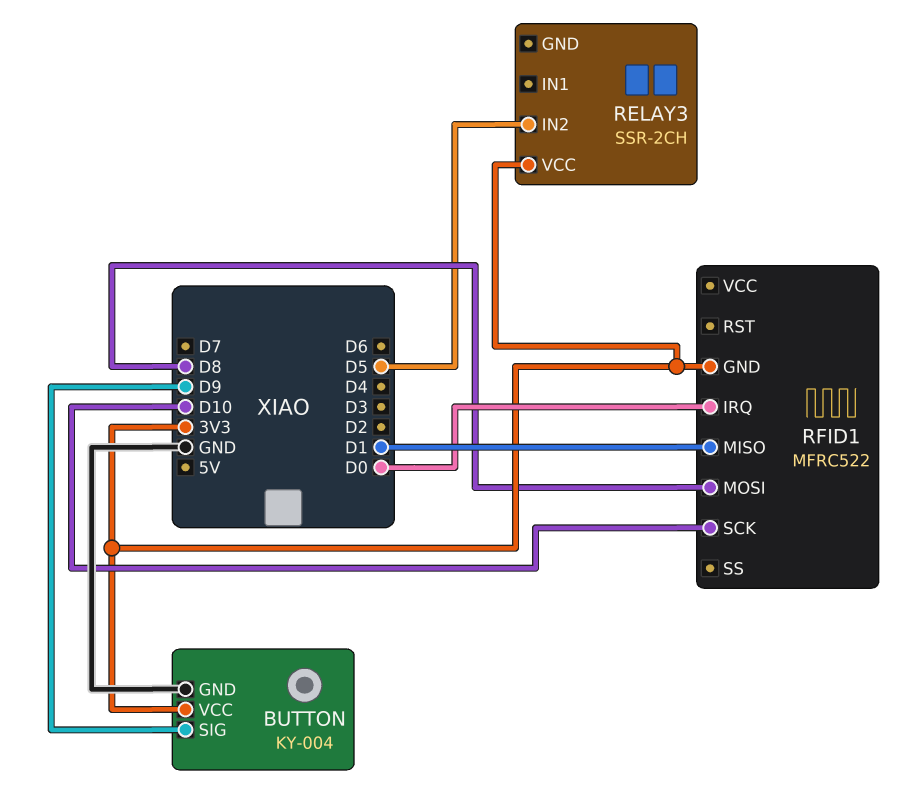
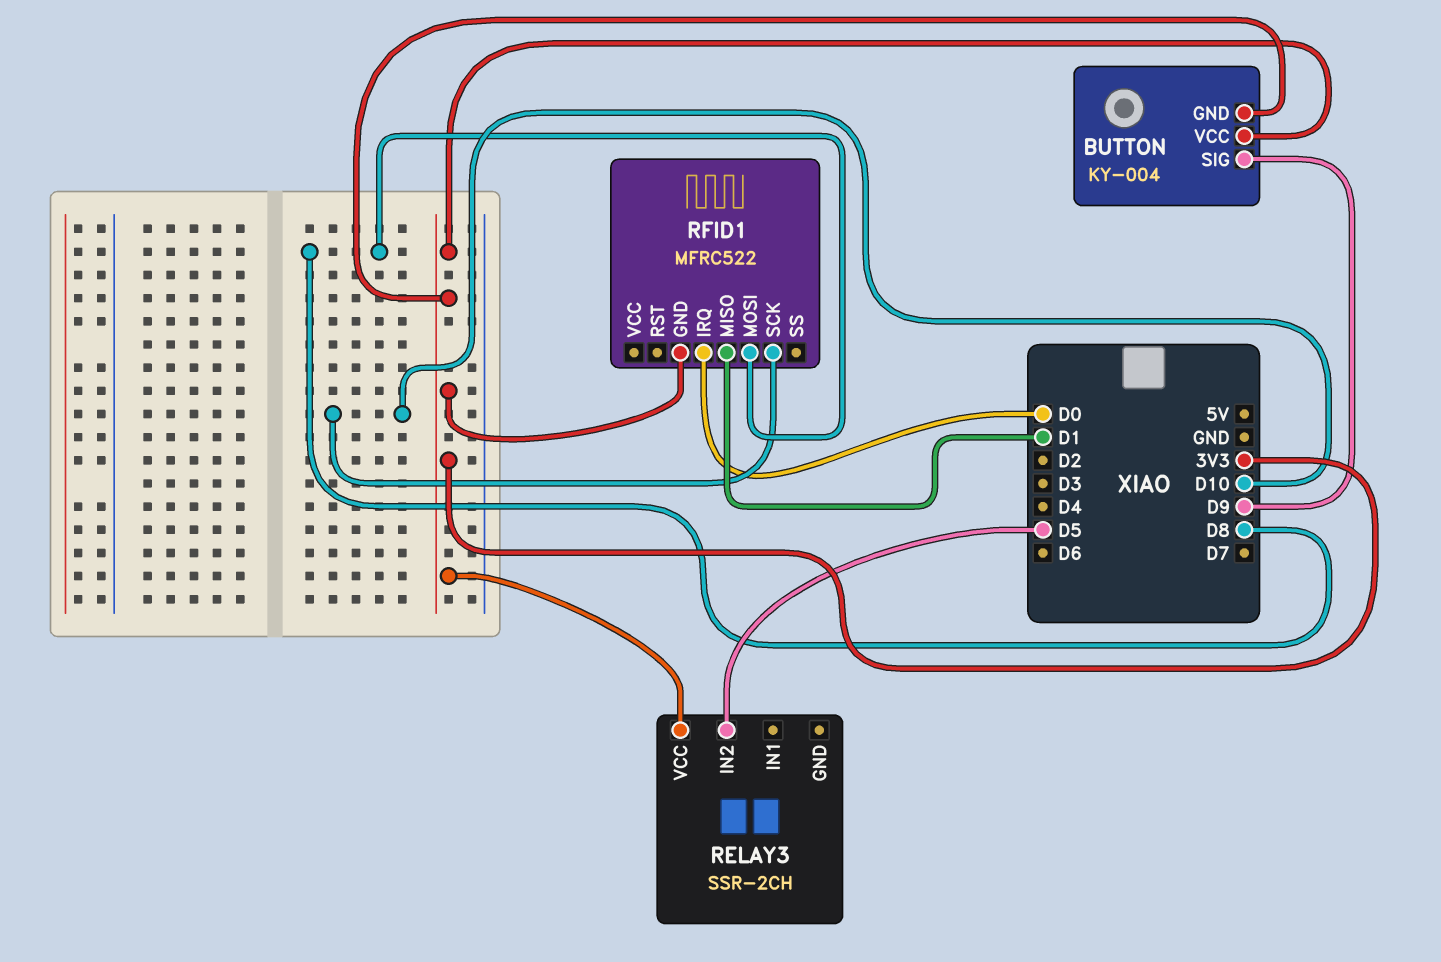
BUTTON pin GND: GND -> 3V3

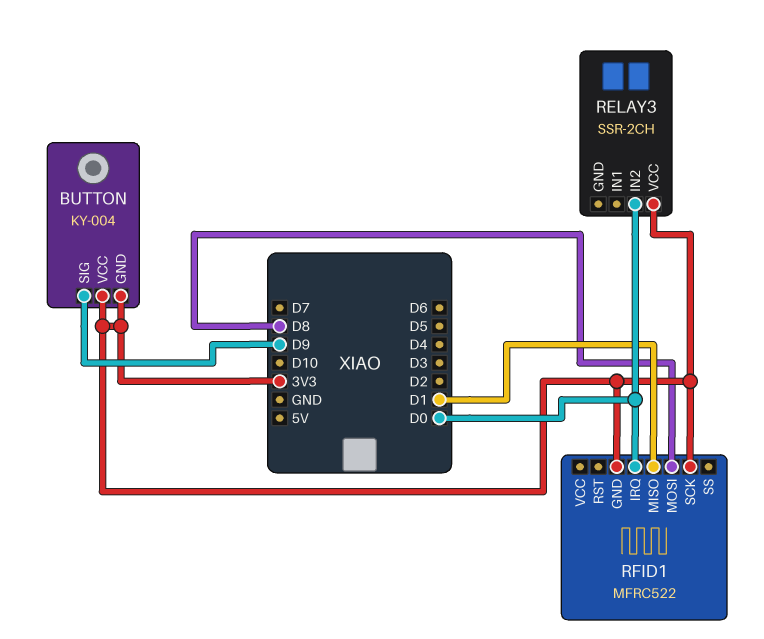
RELAY3 pin IN2: D5 -> D0
RFID1 pin SCK: D10 -> 3V3

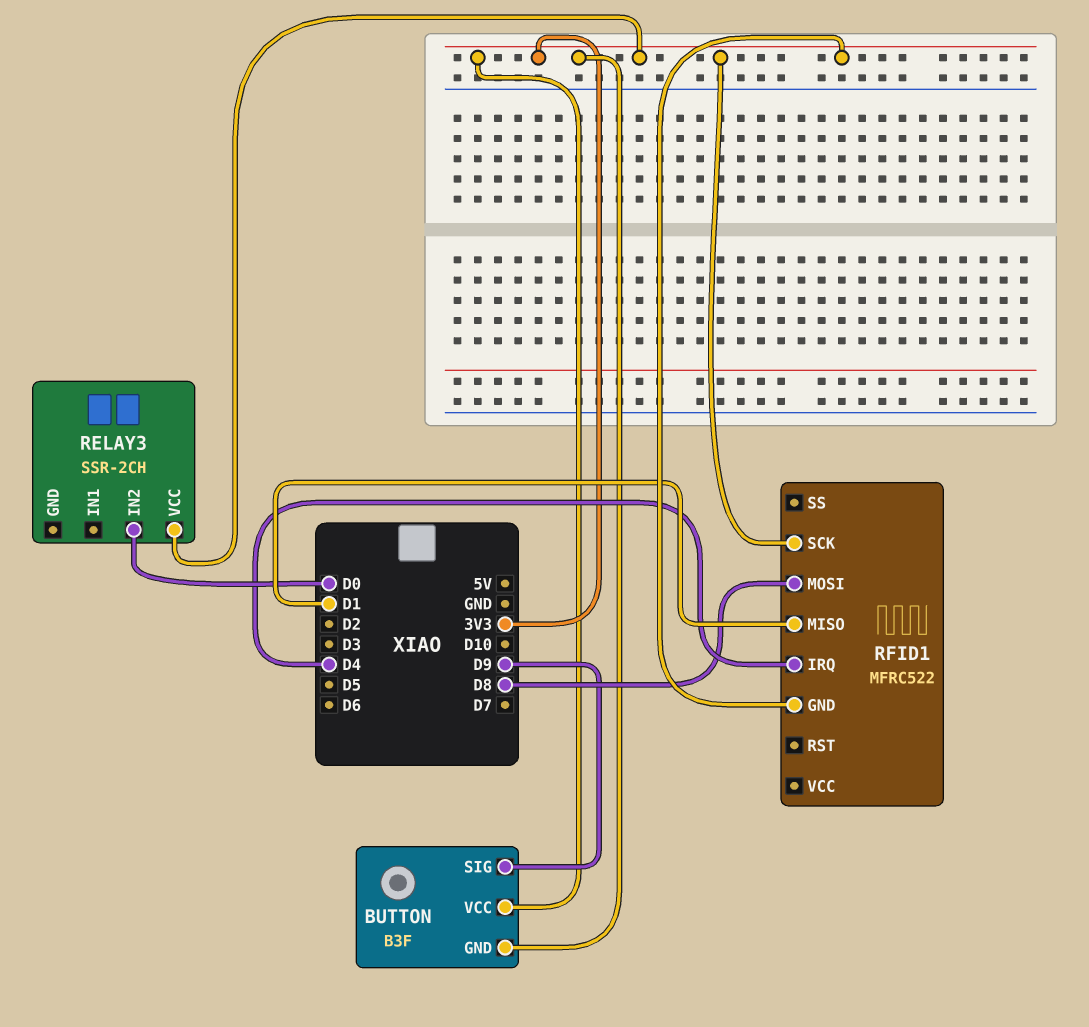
BUTTON: KY-004 -> B3F
RFID1 pin IRQ: D0 -> D4

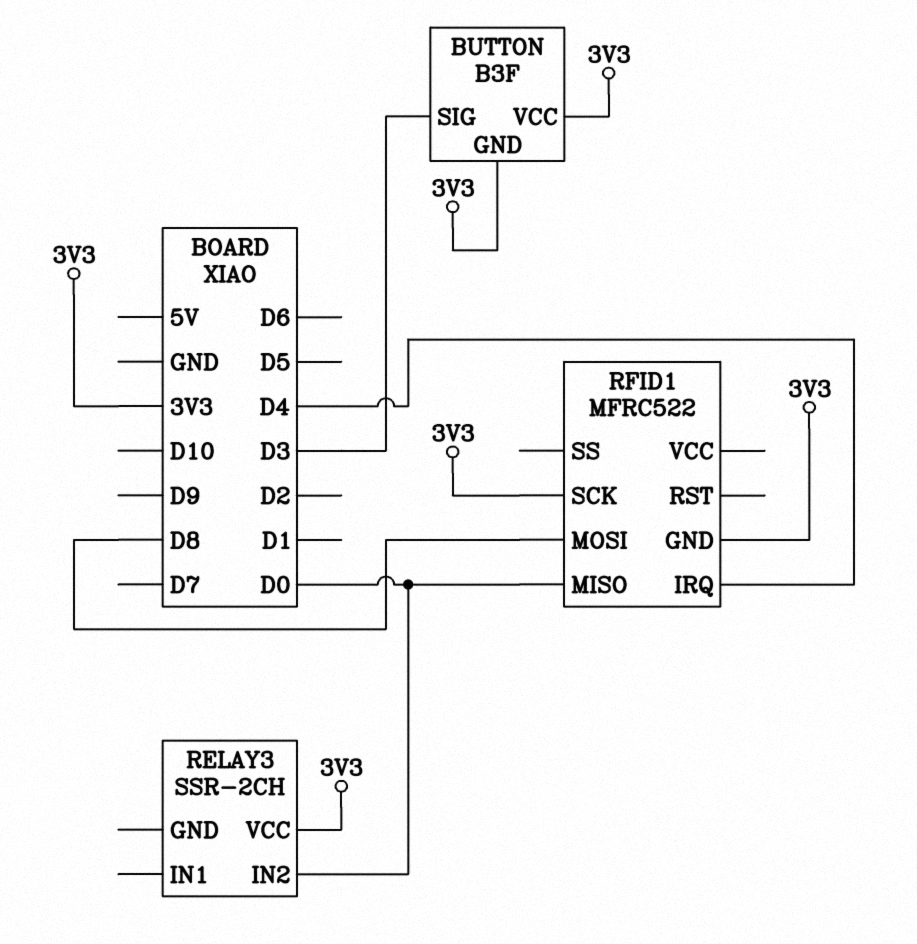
BUTTON pin SIG: D9 -> D3
RFID1 pin MISO: D1 -> D0

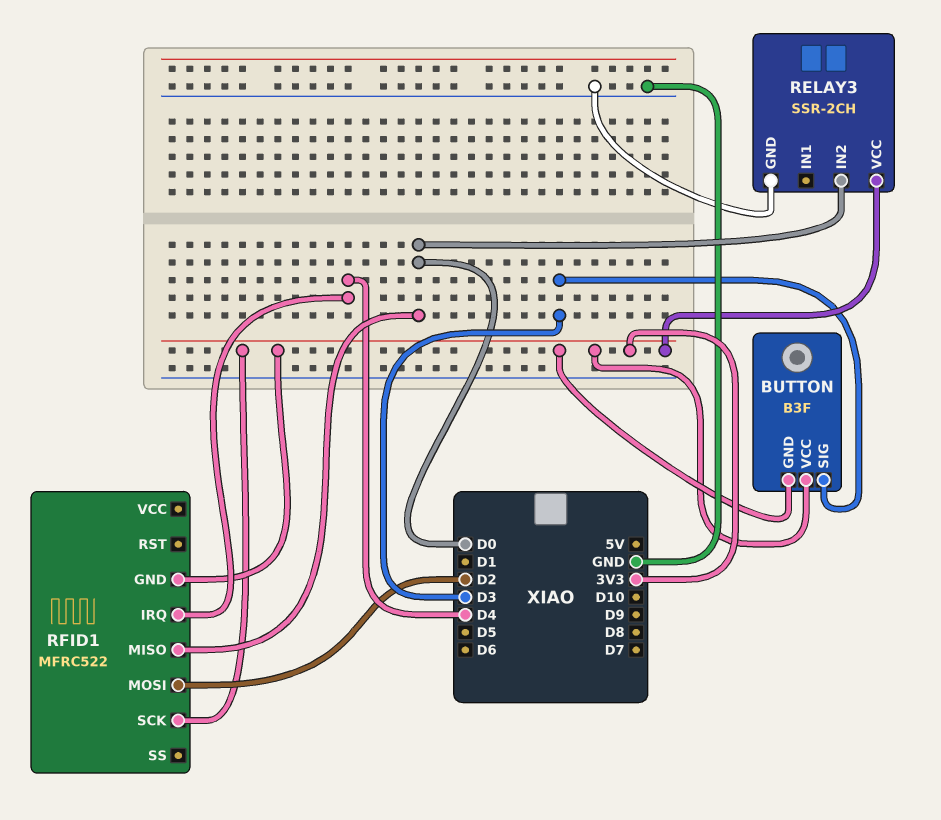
RELAY3 pin GND: none -> GND
RFID1 pin MOSI: D8 -> D2

